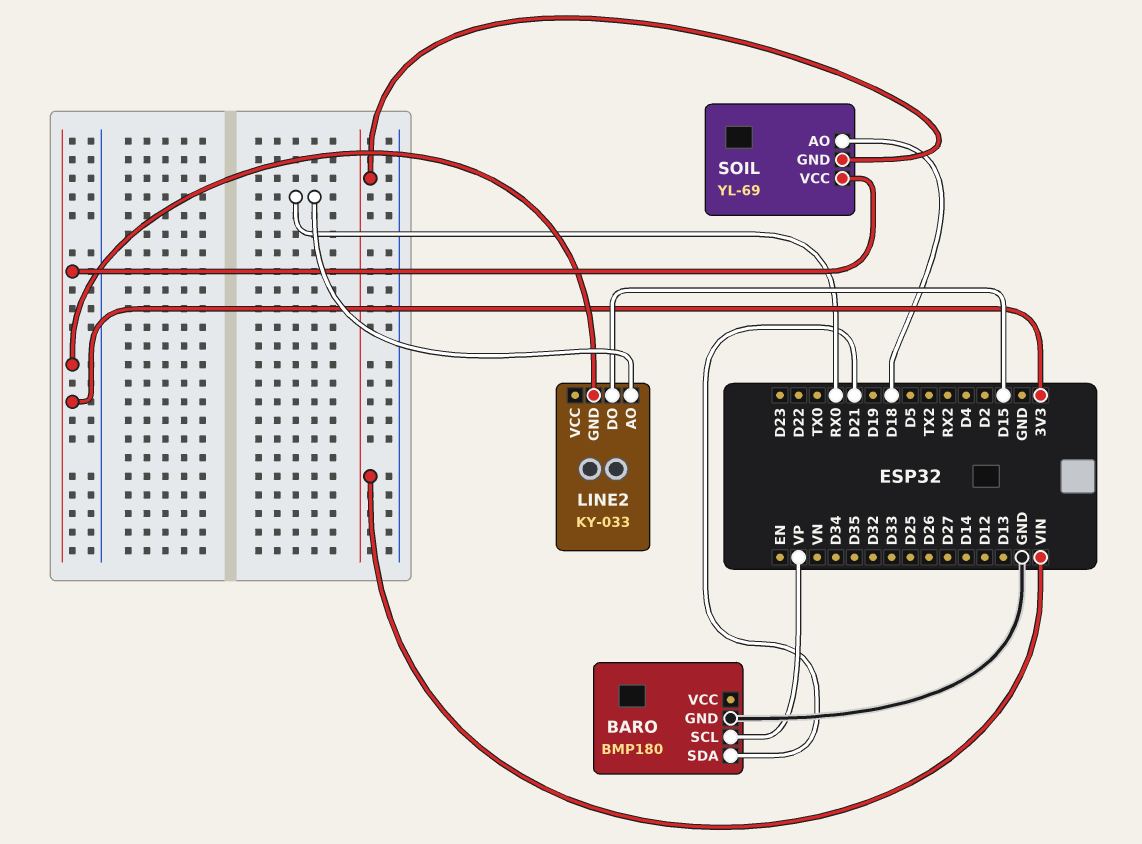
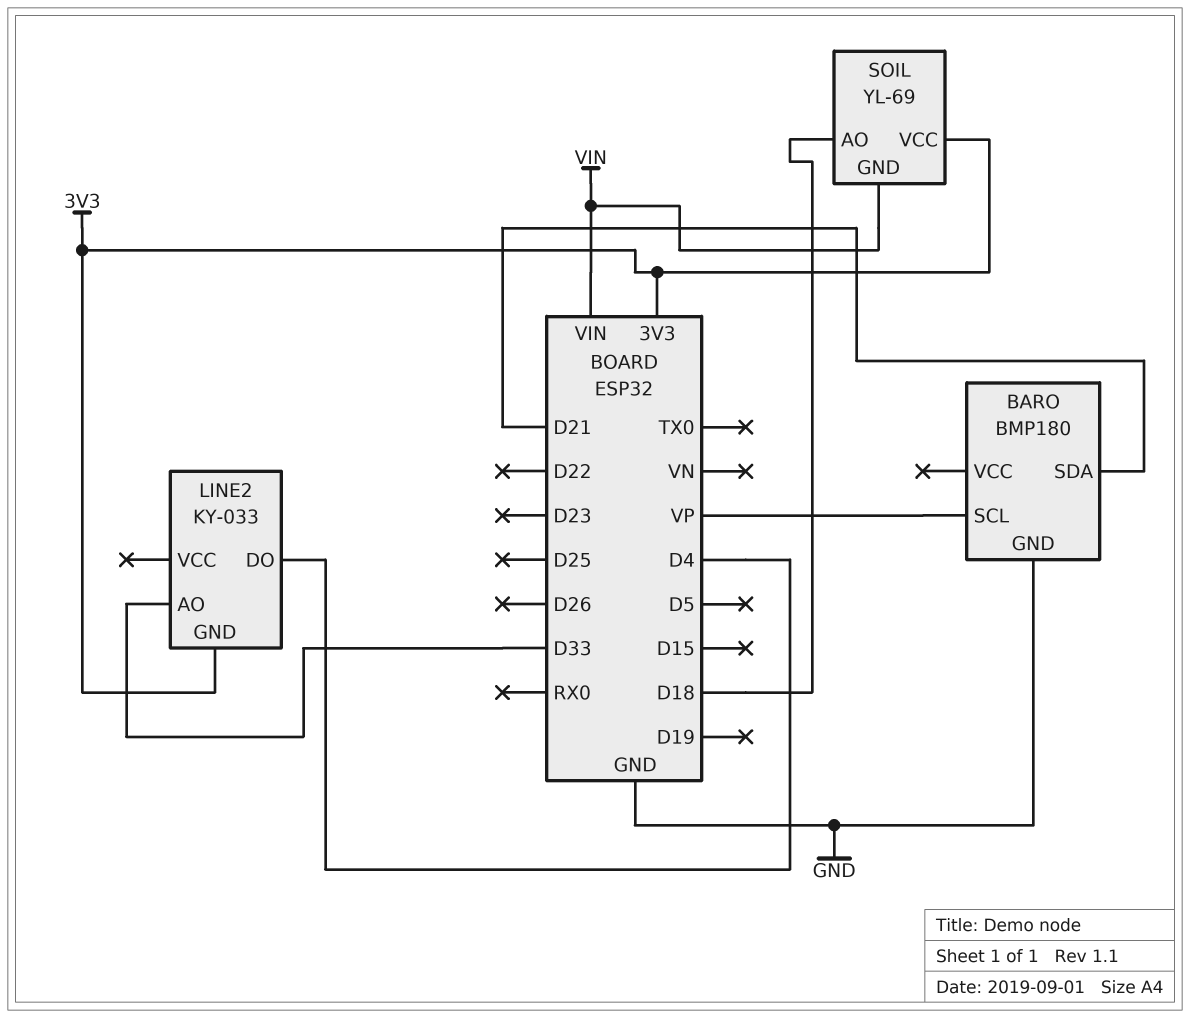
LINE2 pin AO: RX0 -> D33
LINE2 pin DO: D15 -> D4

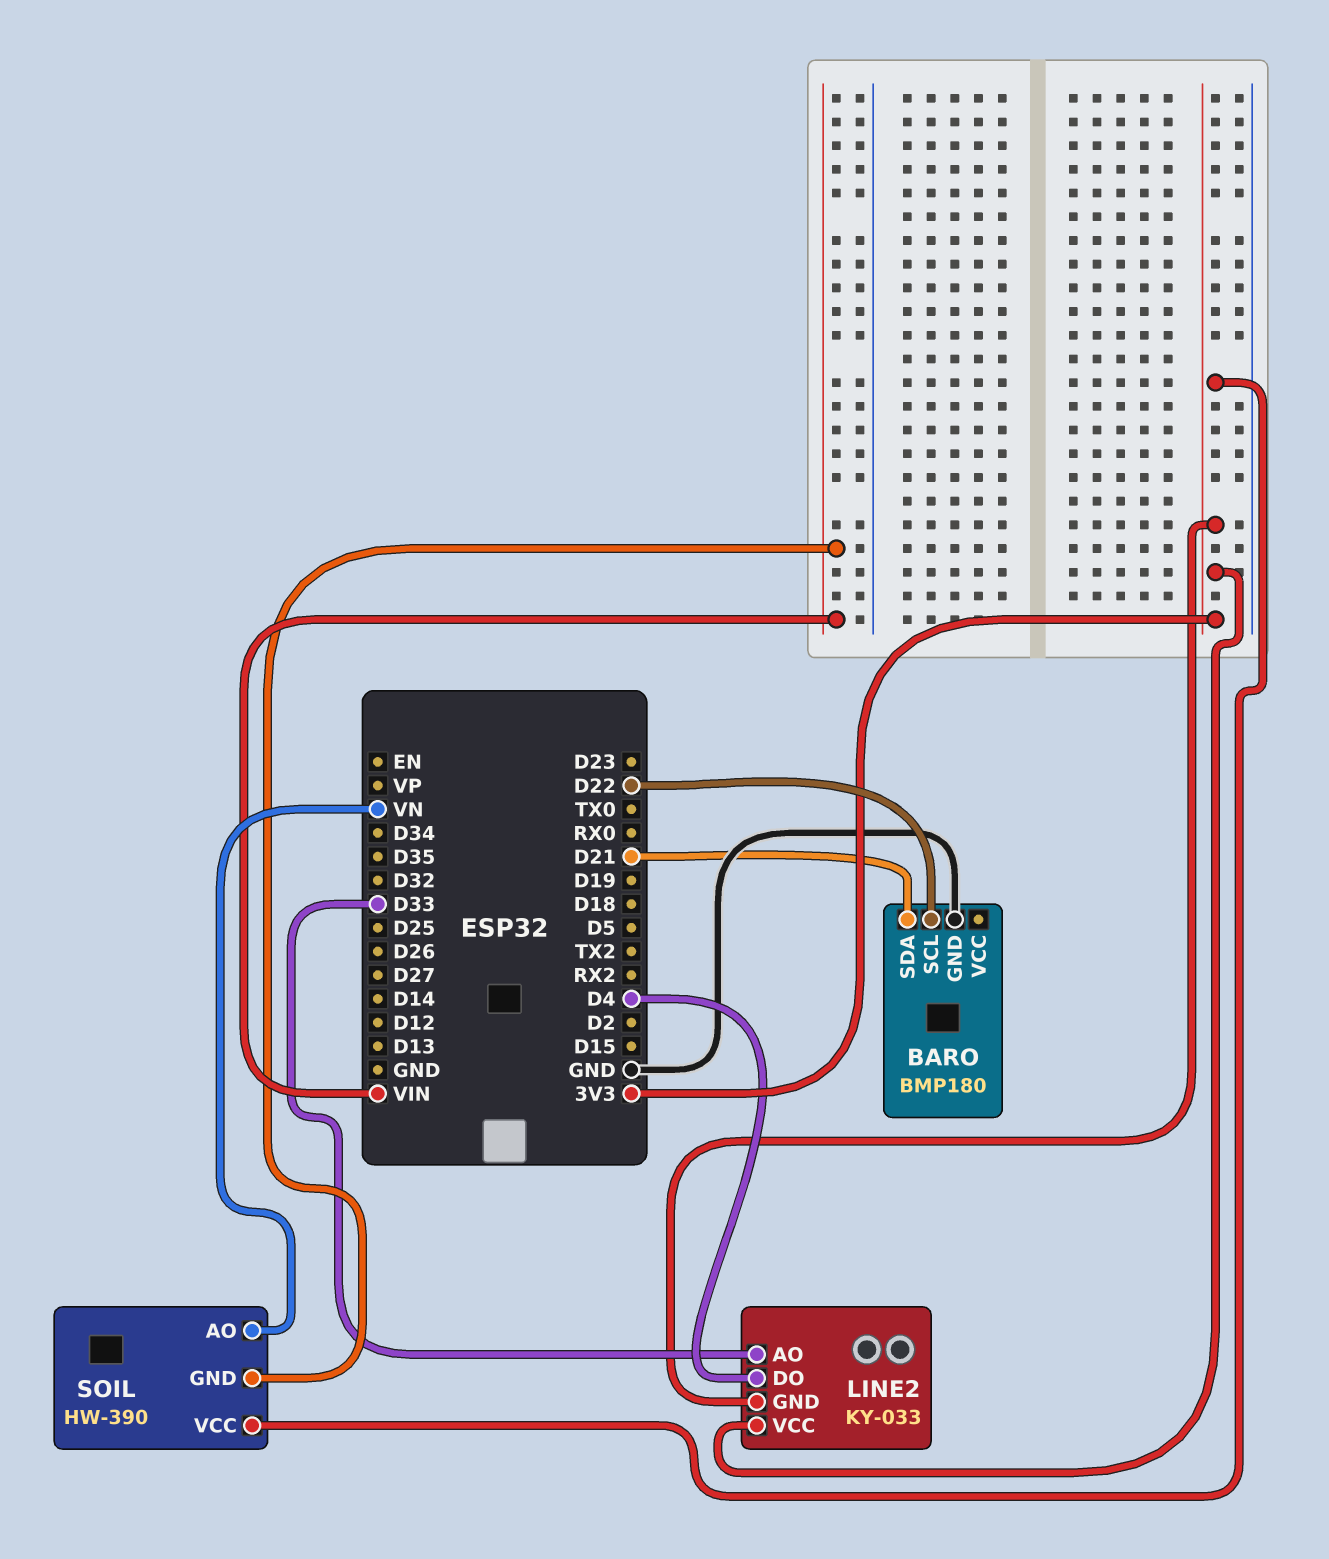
BARO pin SCL: VP -> D22
LINE2 pin VCC: none -> 3V3
SOIL: YL-69 -> HW-390
SOIL pin AO: D18 -> VN

